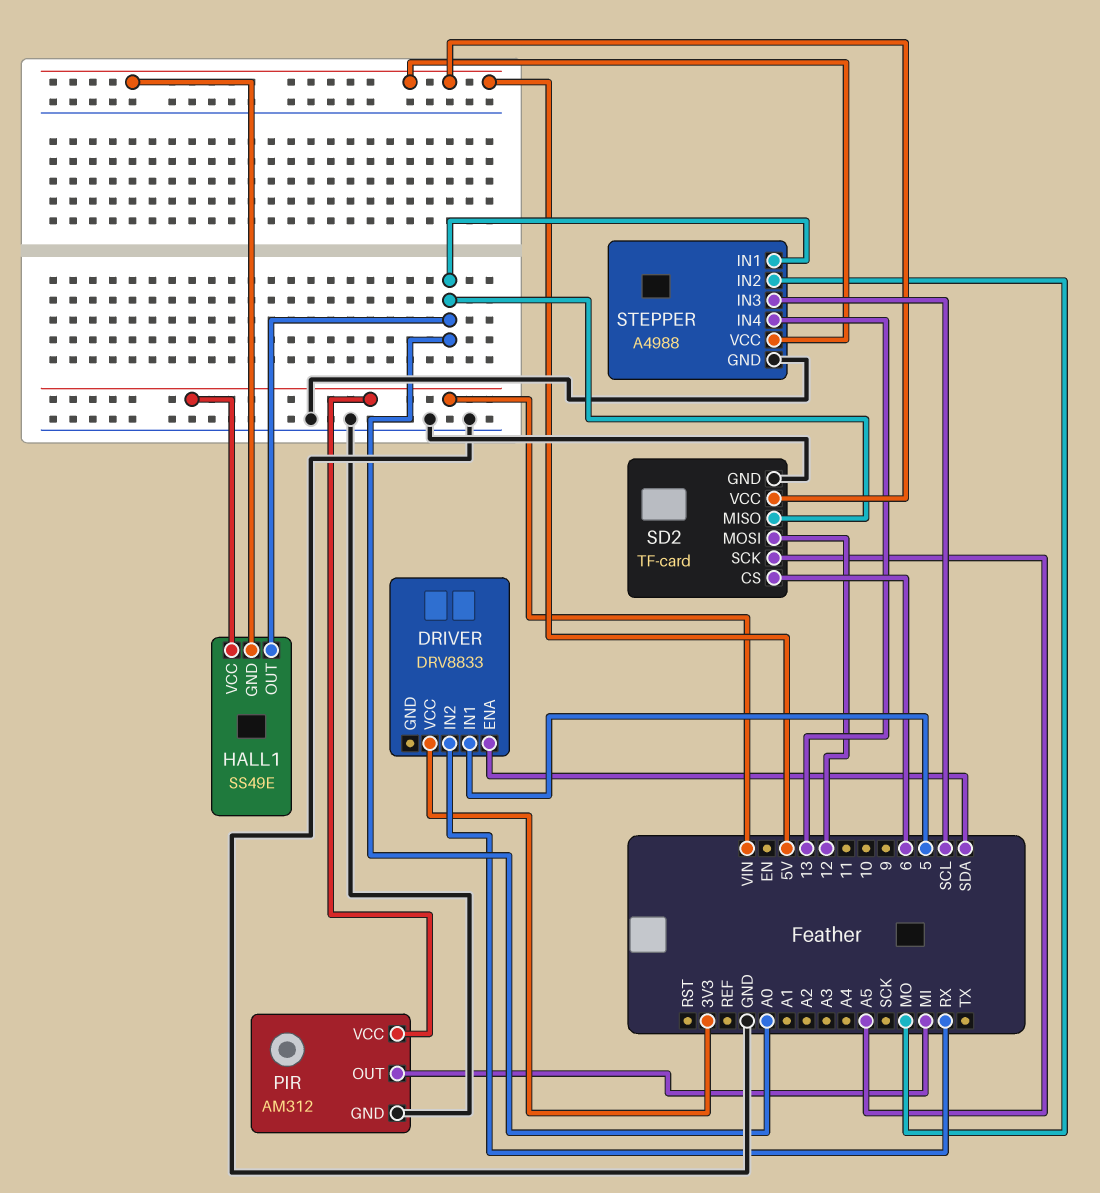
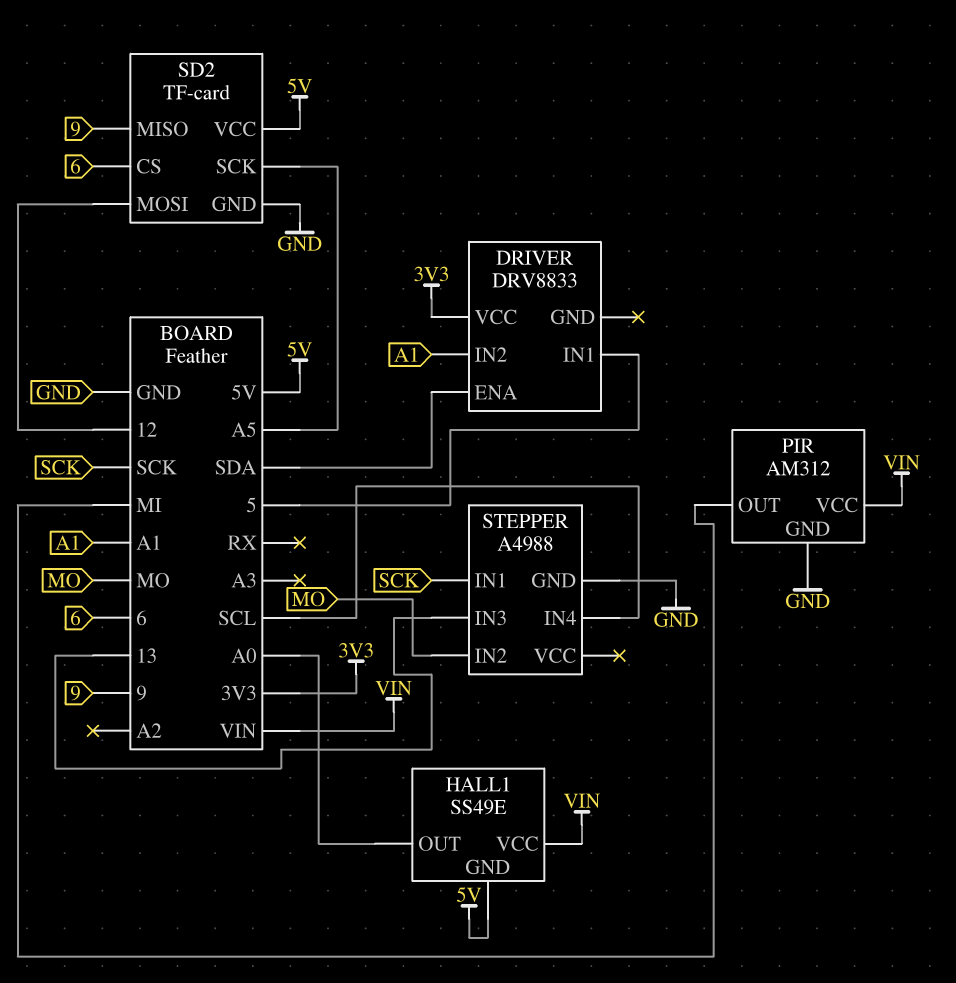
DRIVER pin IN2: RX -> A1
SD2 pin MISO: A0 -> 9
STEPPER pin IN1: A0 -> SCK
STEPPER pin IN3: SCL -> 13
STEPPER pin IN4: 13 -> SCL
STEPPER pin VCC: 5V -> none

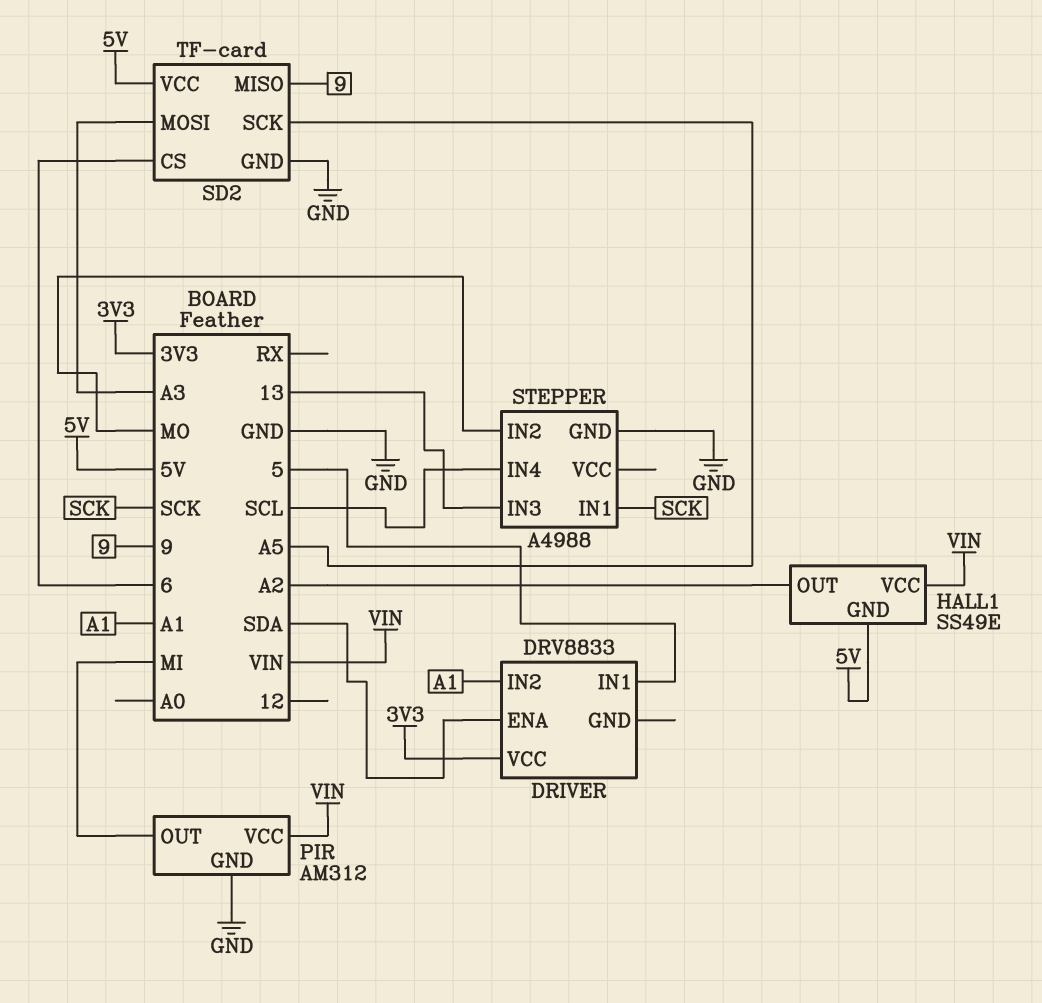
HALL1 pin OUT: A0 -> A2
SD2 pin MOSI: 12 -> A3

